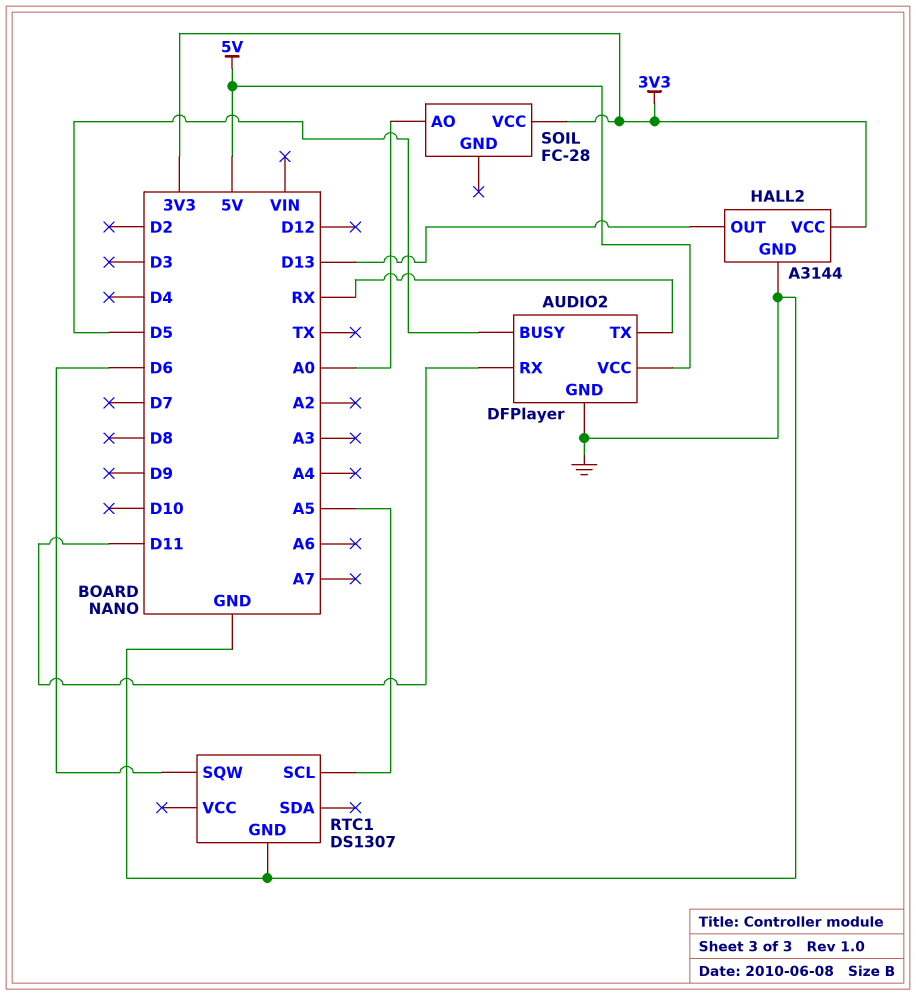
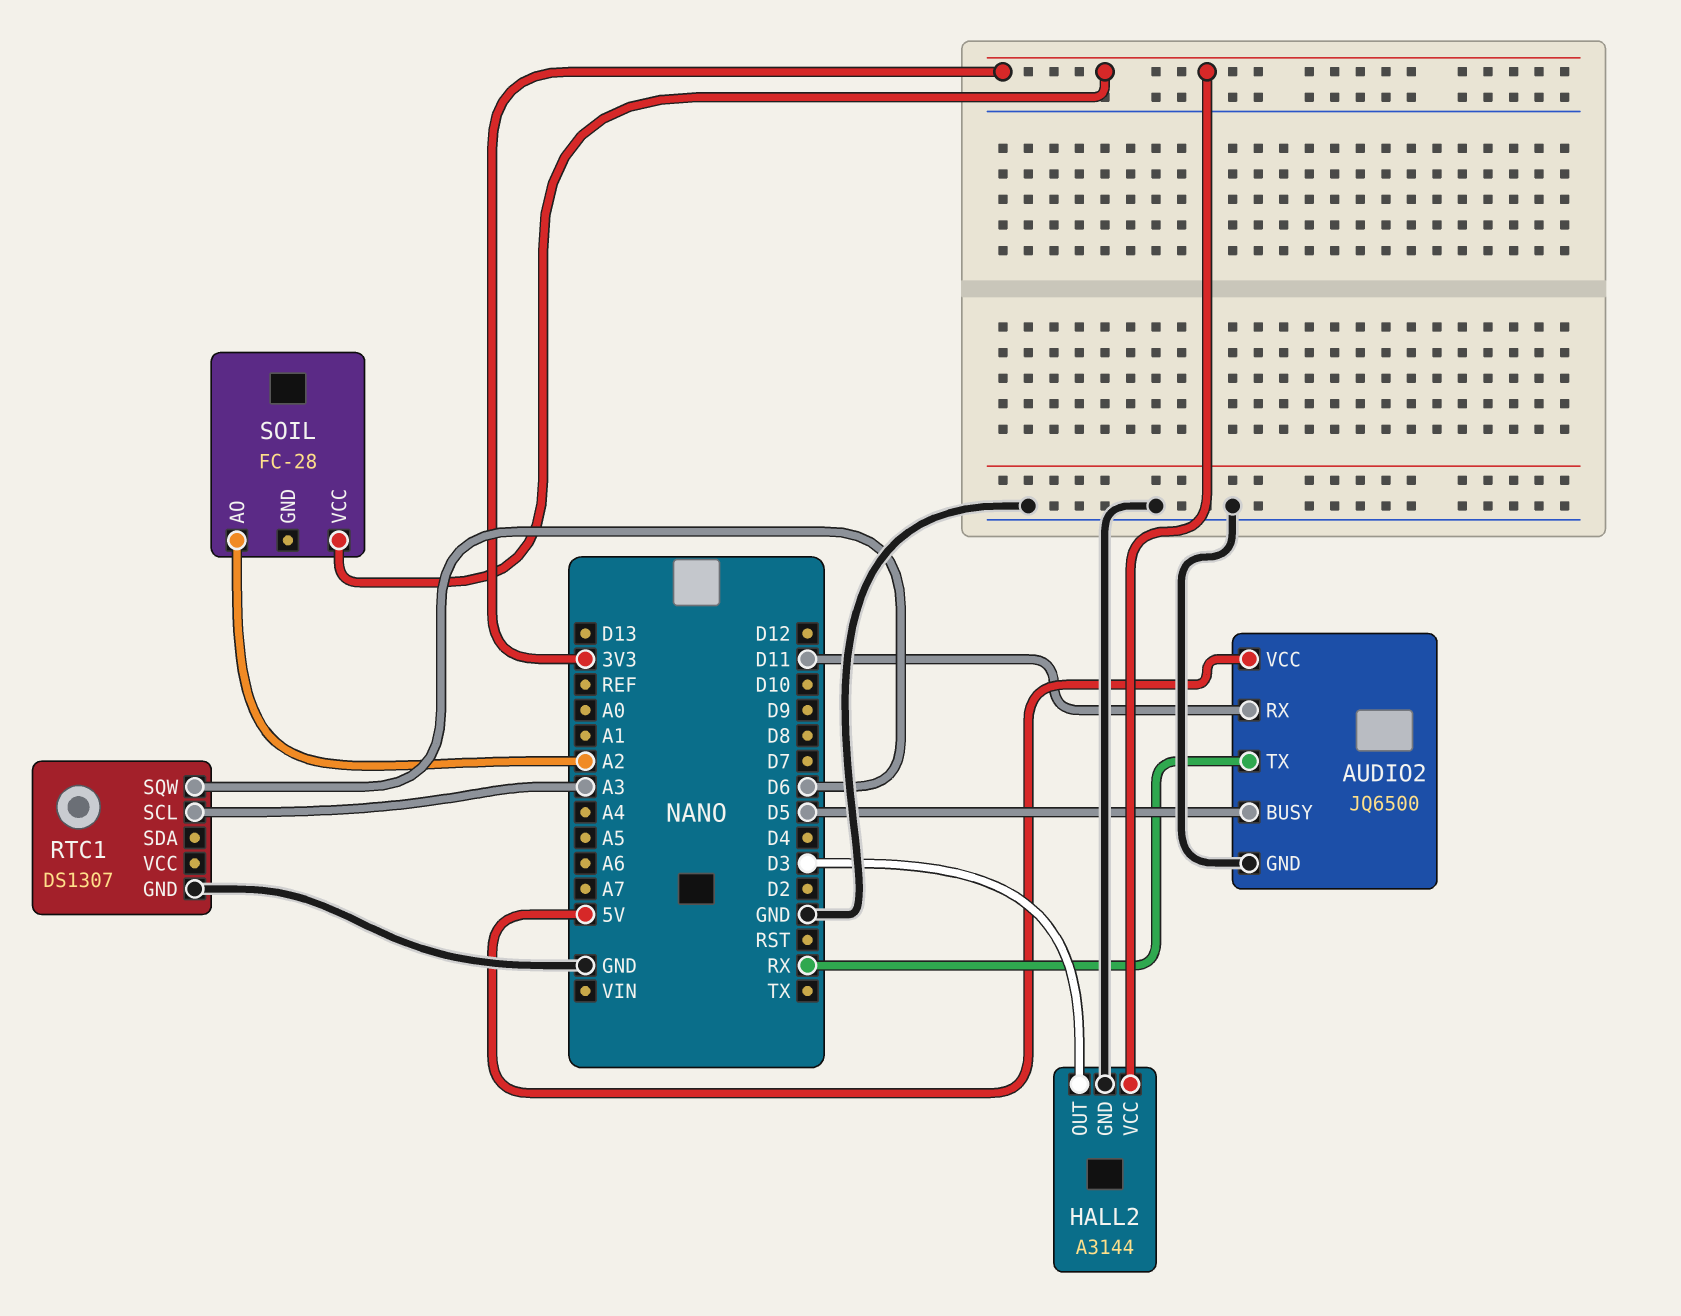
AUDIO2: DFPlayer -> JQ6500
HALL2 pin OUT: D13 -> D3
RTC1 pin SCL: A5 -> A3
SOIL pin AO: A0 -> A2

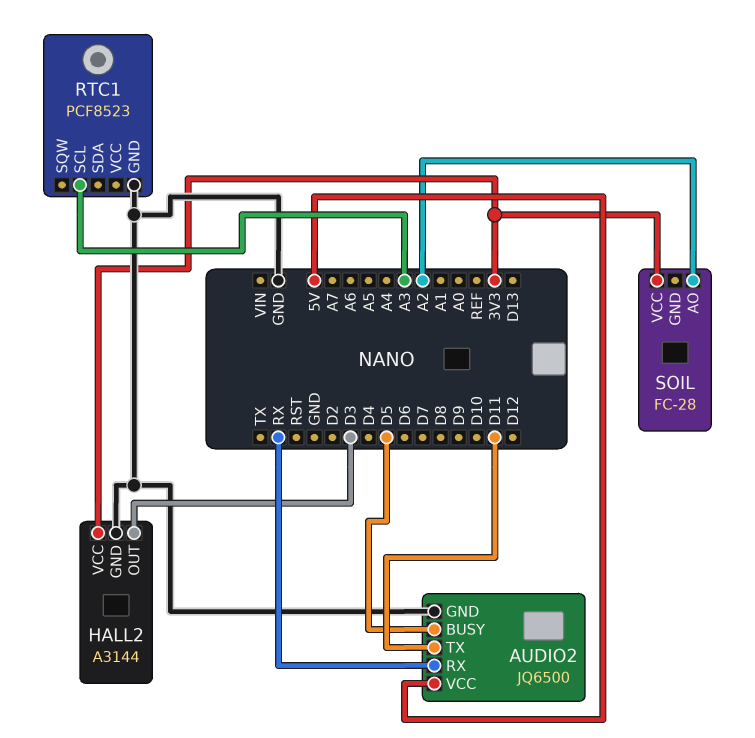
AUDIO2 pin RX: D11 -> RX
AUDIO2 pin TX: RX -> D11
RTC1: DS1307 -> PCF8523
RTC1 pin SQW: D6 -> none

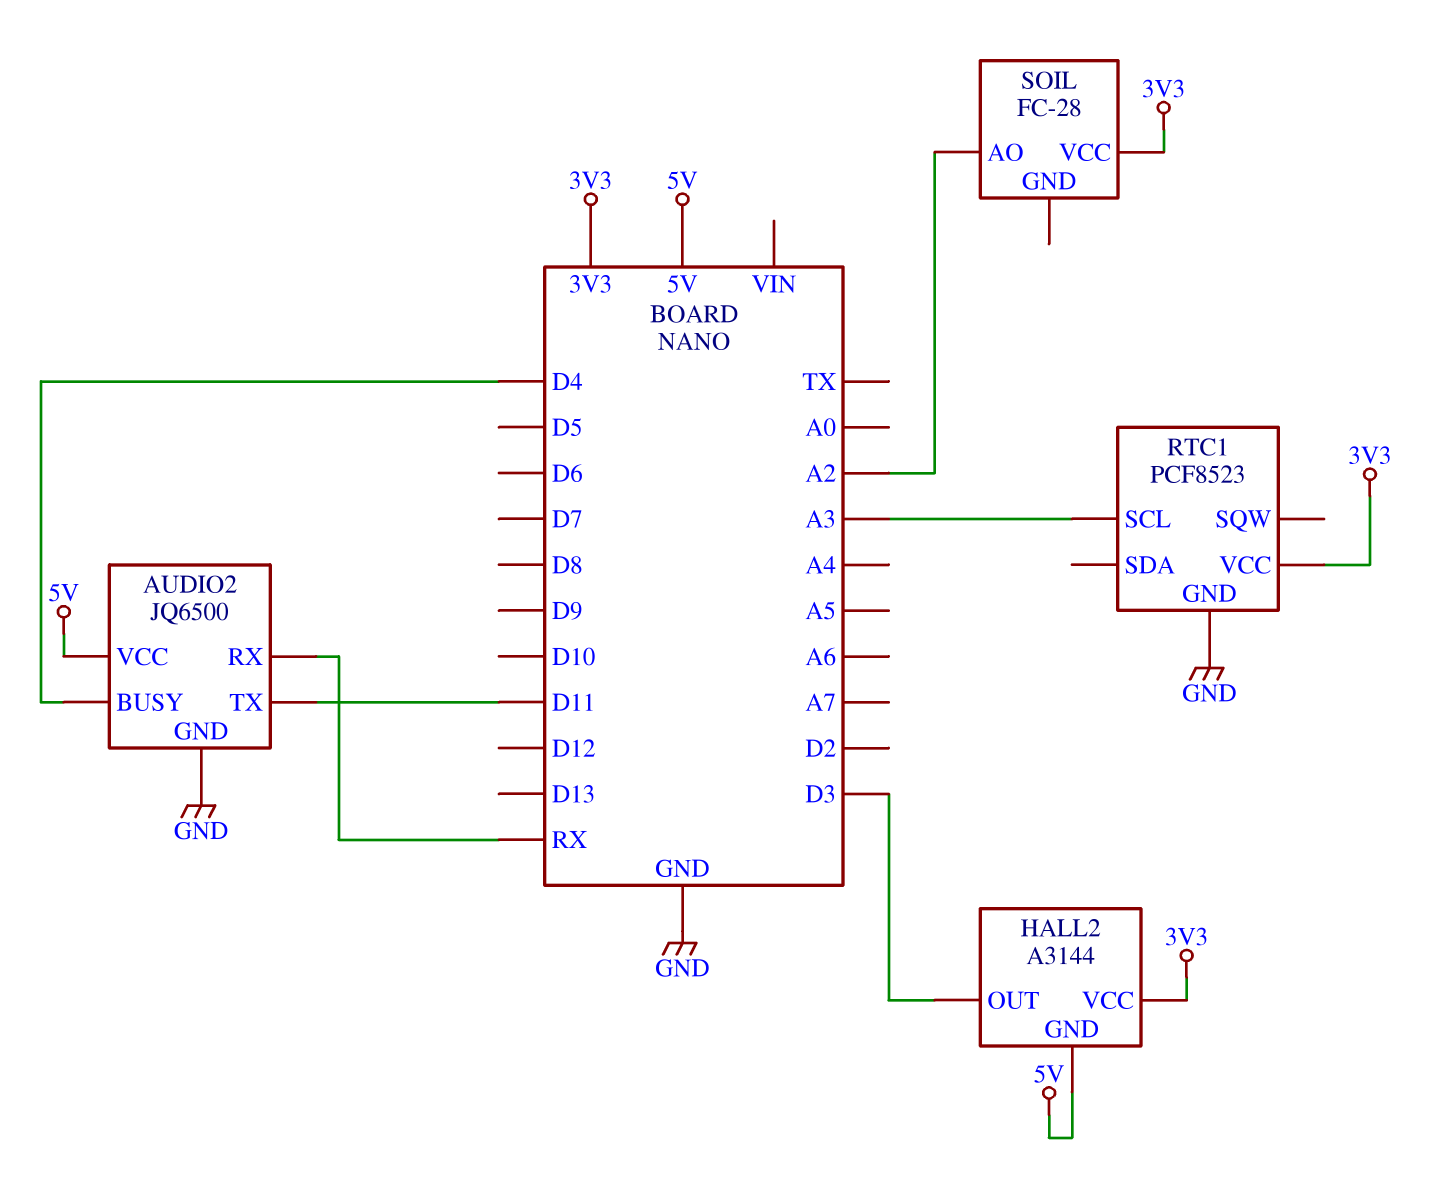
AUDIO2 pin BUSY: D5 -> D4
HALL2 pin GND: GND -> 5V
RTC1 pin VCC: none -> 3V3

